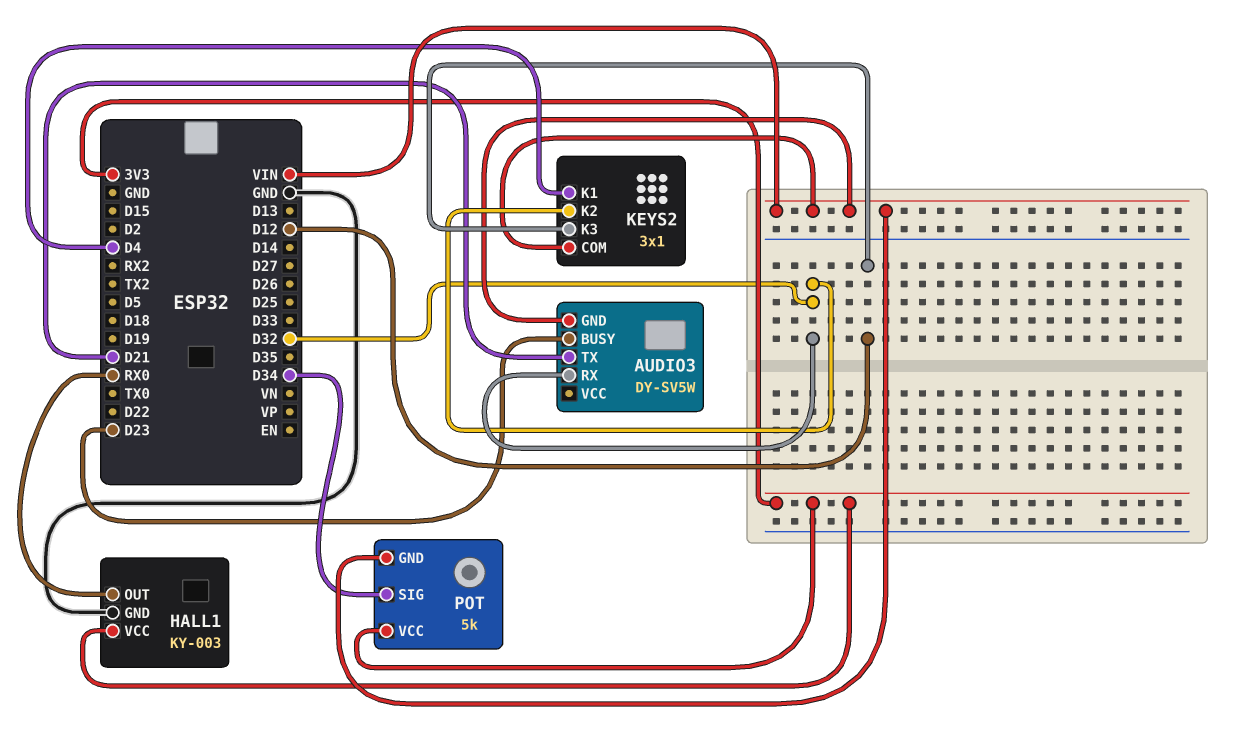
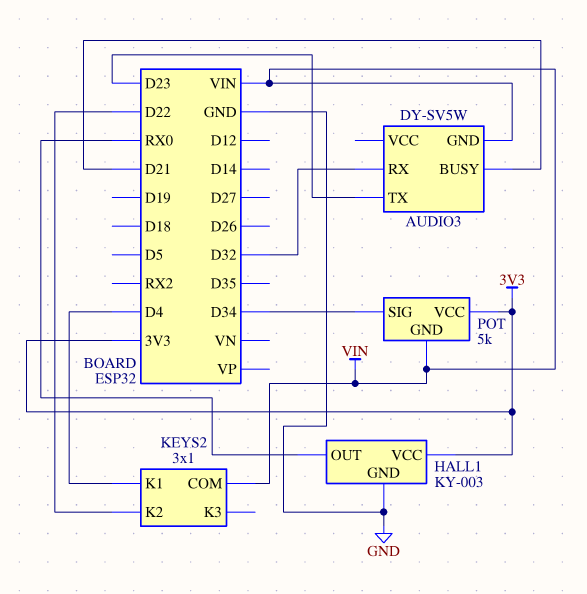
AUDIO3 pin BUSY: D23 -> D21
AUDIO3 pin TX: D21 -> D23
KEYS2 pin K2: D32 -> D22
KEYS2 pin K3: D12 -> none

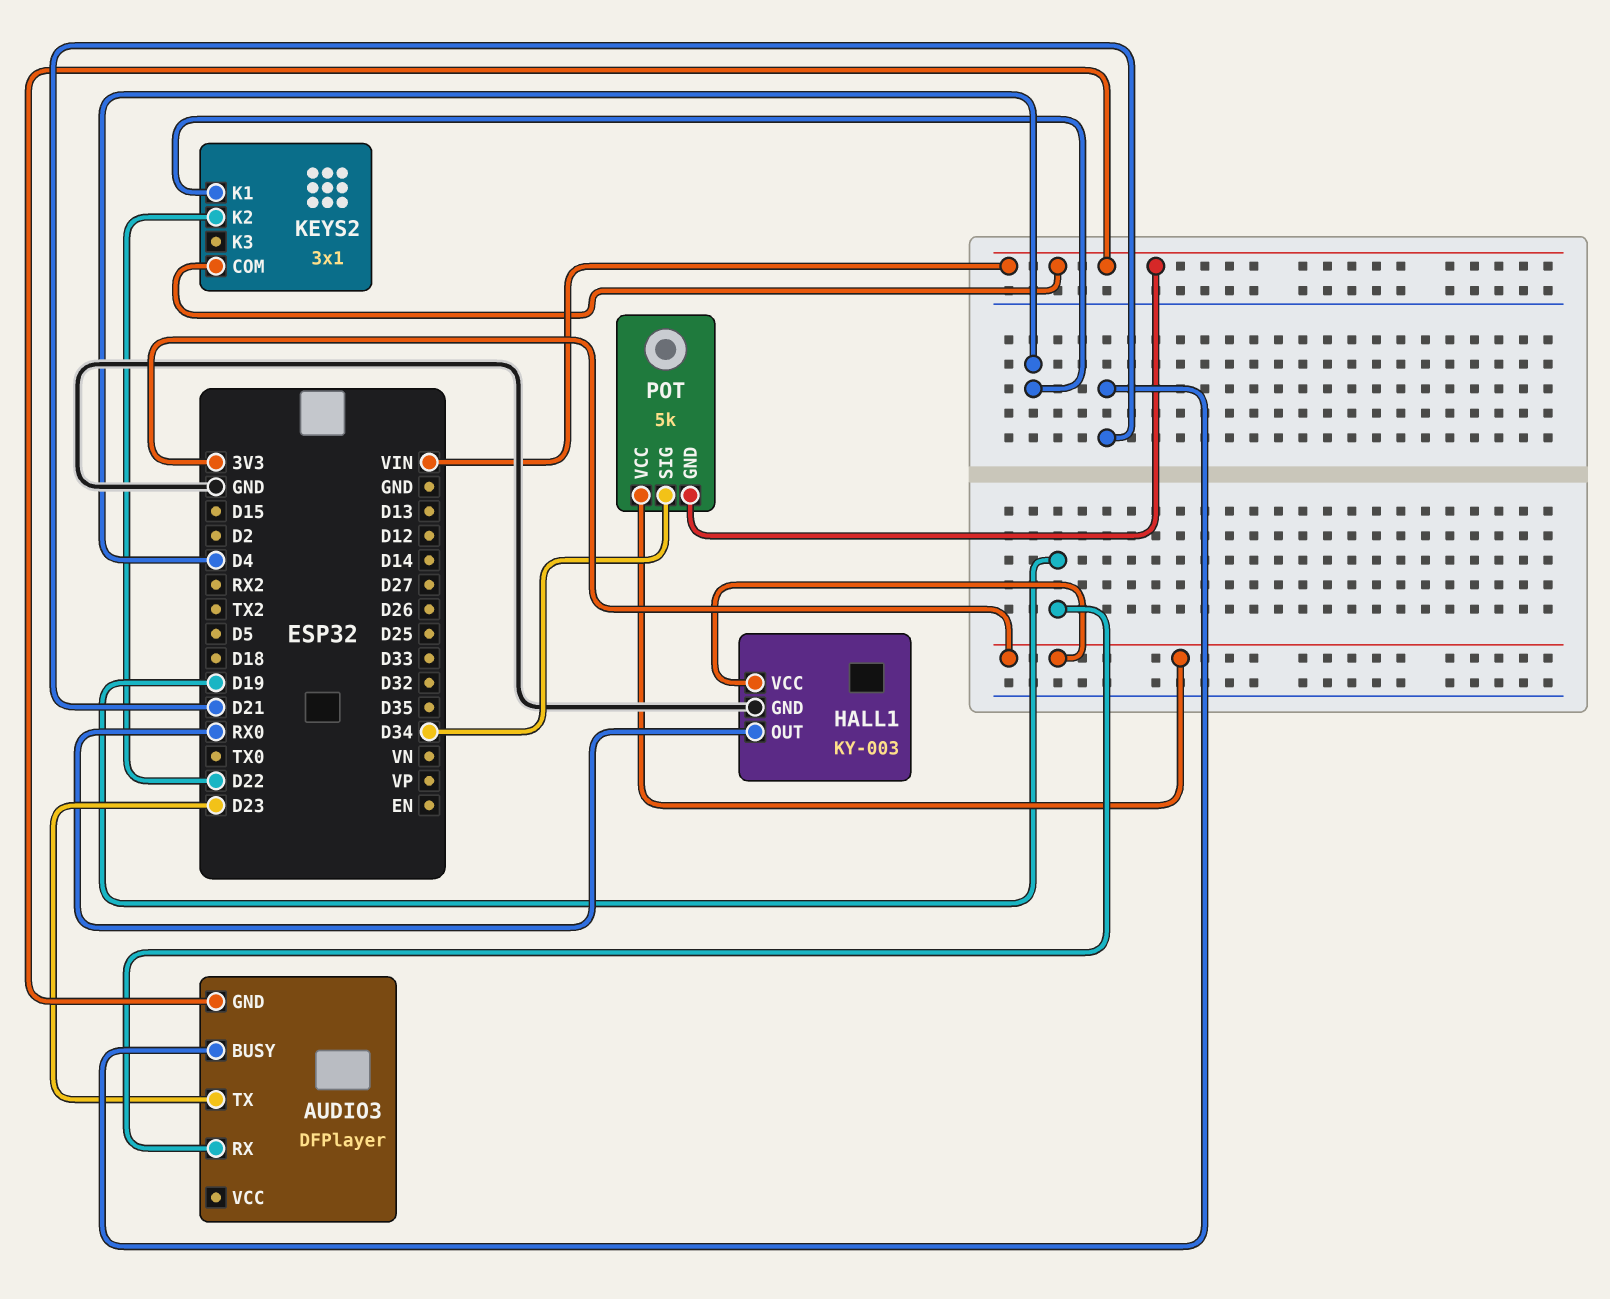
AUDIO3: DY-SV5W -> DFPlayer
AUDIO3 pin RX: D32 -> D19

